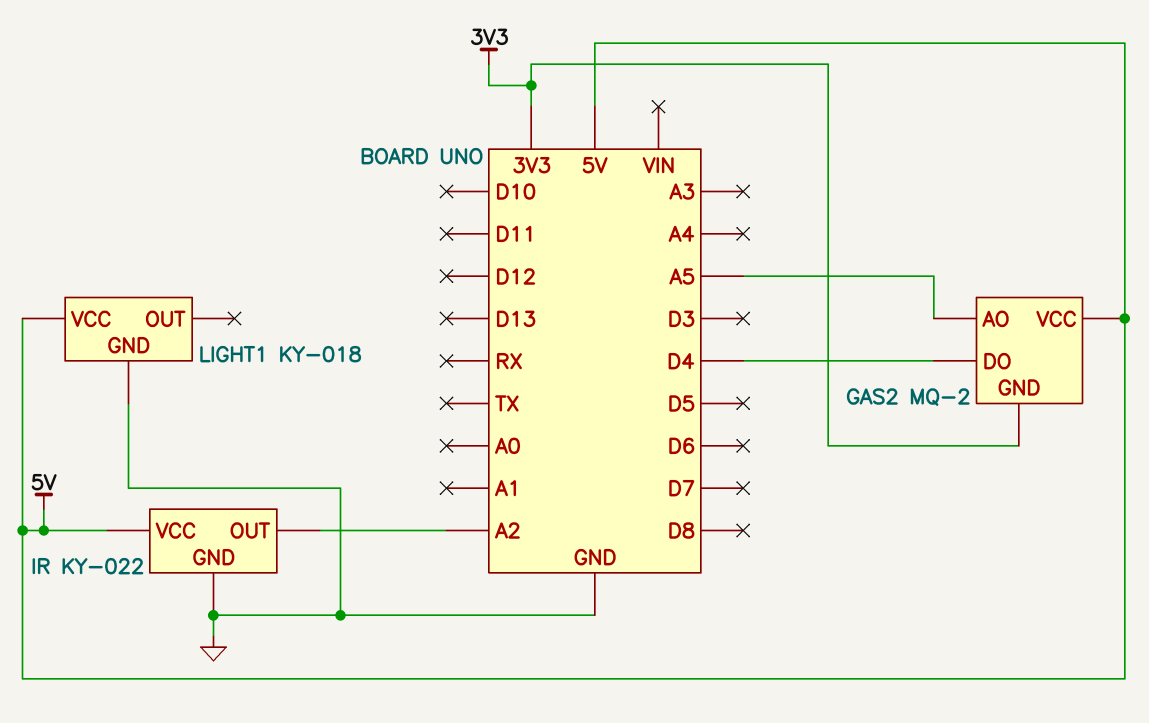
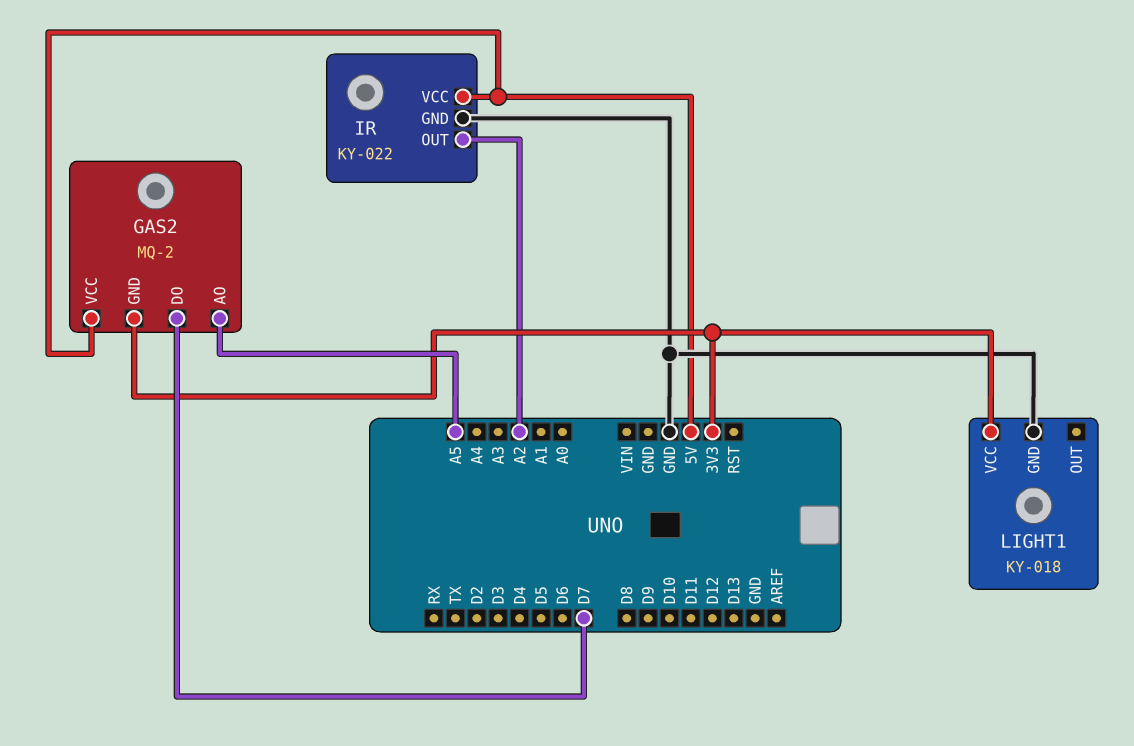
GAS2 pin DO: D4 -> D7
LIGHT1 pin VCC: 5V -> 3V3

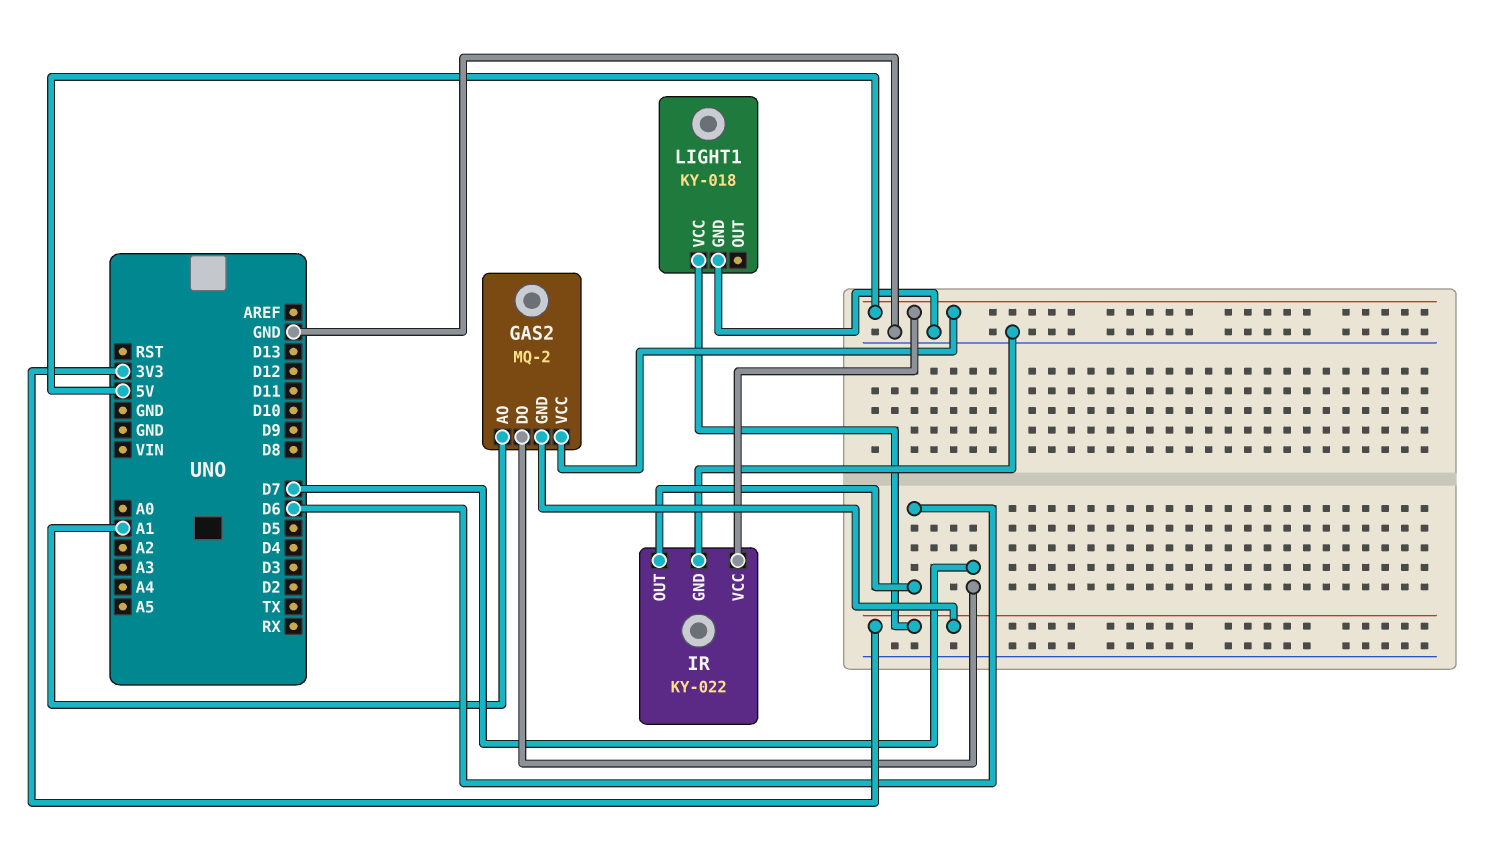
GAS2 pin AO: A5 -> A1
IR pin OUT: A2 -> D6

